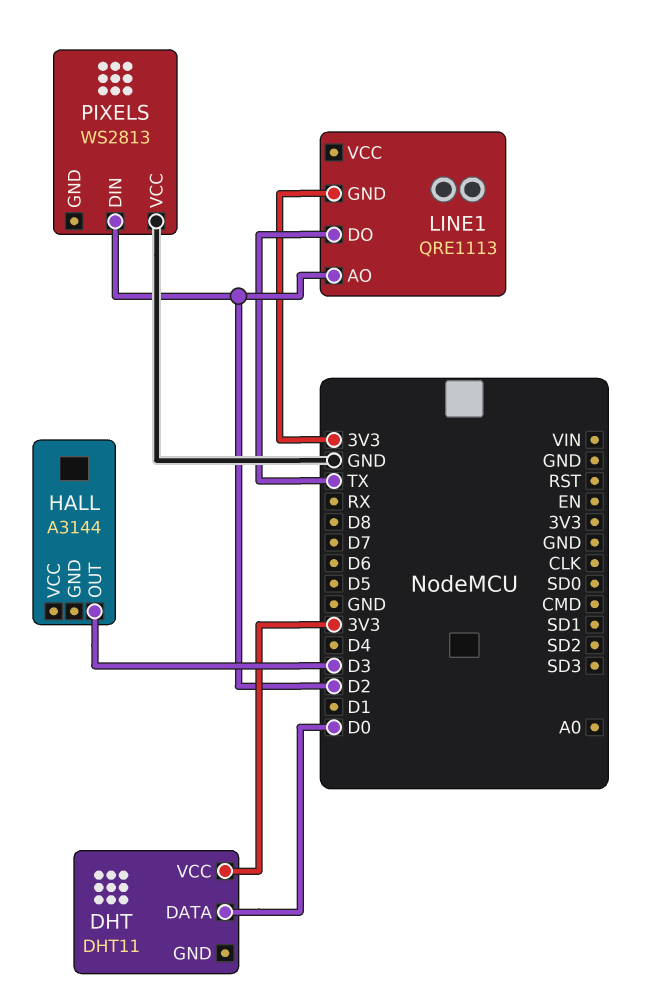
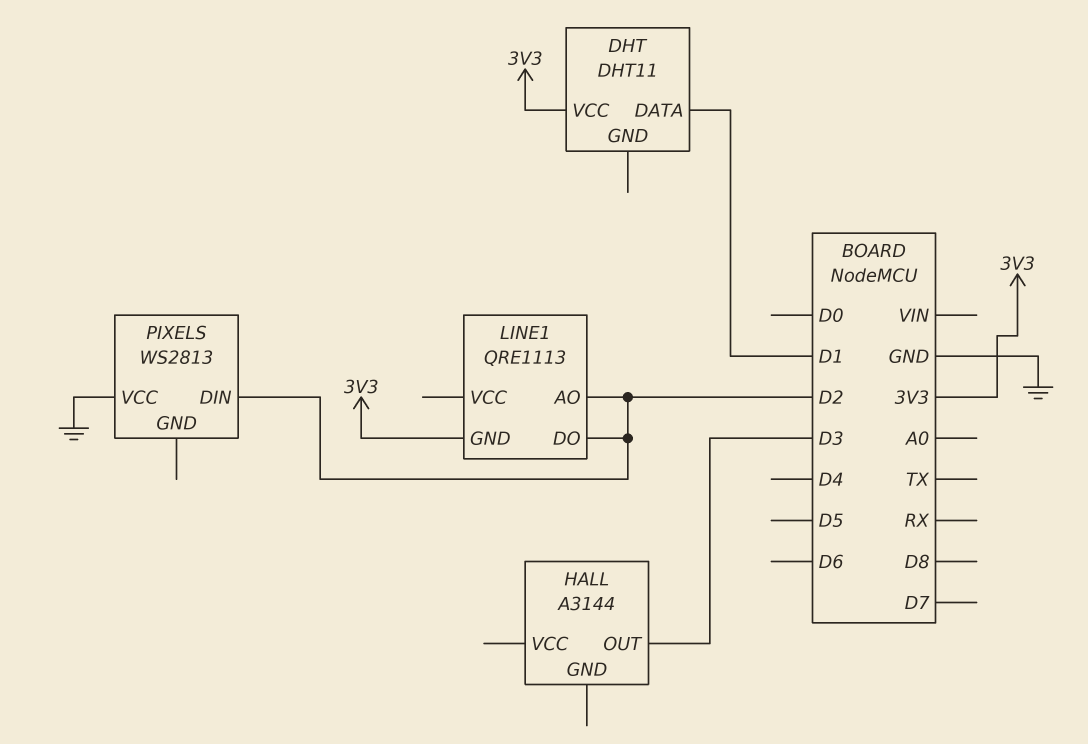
DHT pin DATA: D0 -> D1
LINE1 pin DO: TX -> D2

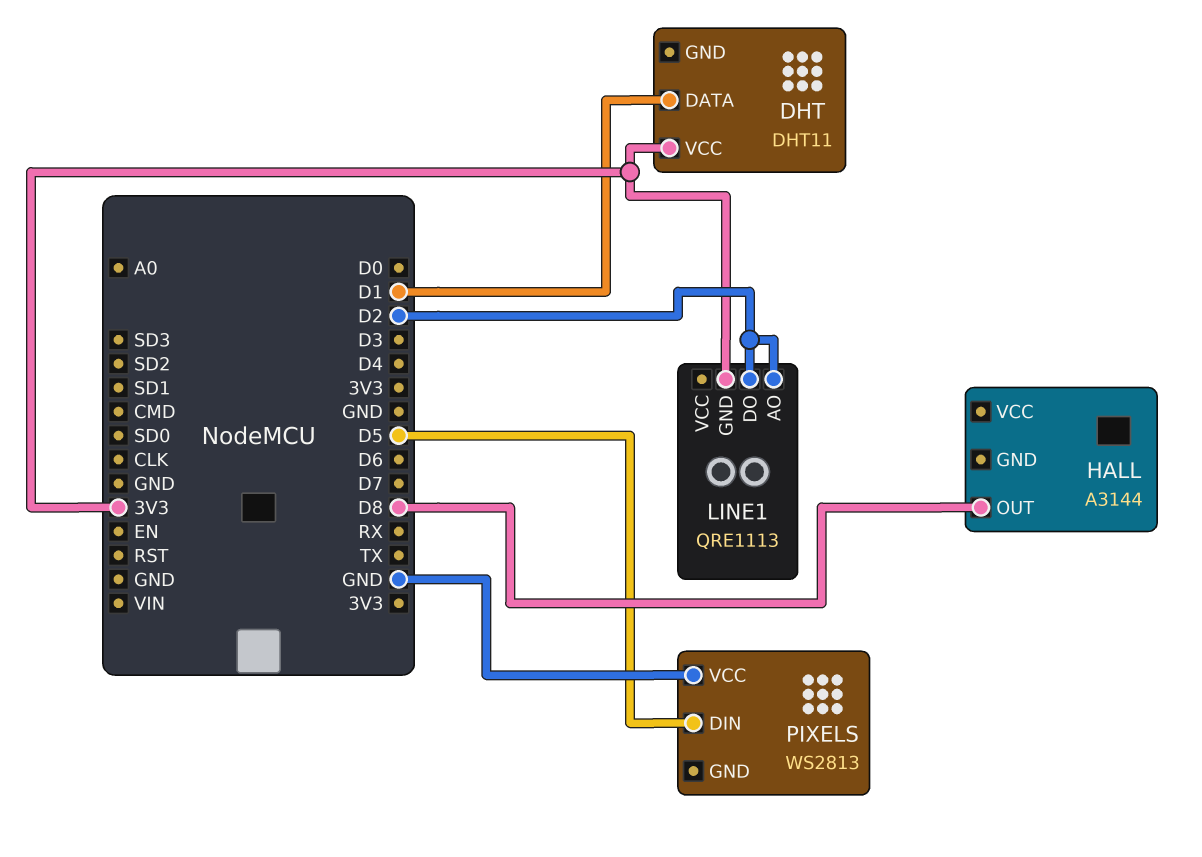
HALL pin OUT: D3 -> D8
PIXELS pin DIN: D2 -> D5

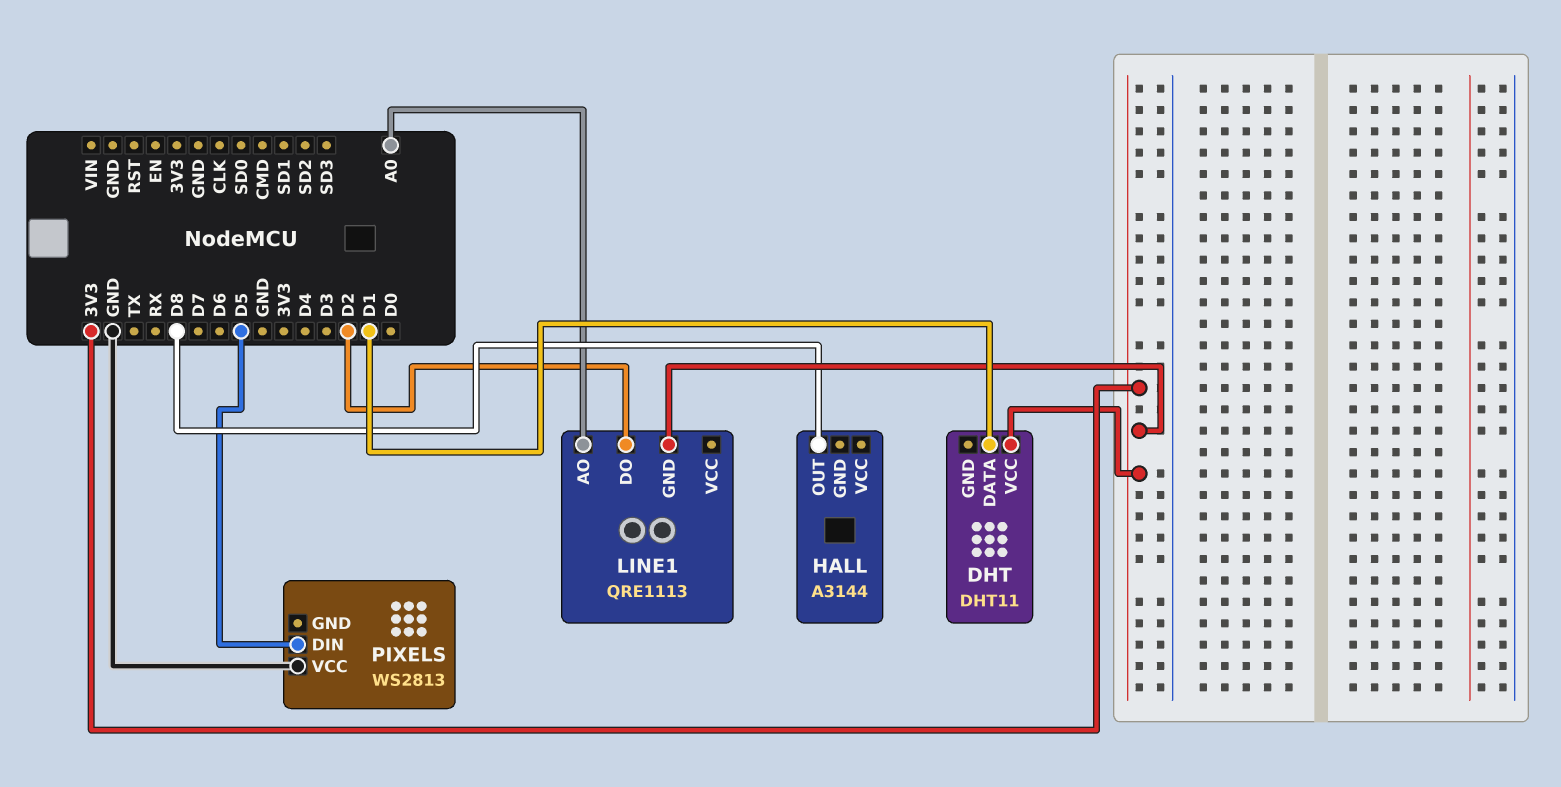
LINE1 pin AO: D2 -> A0

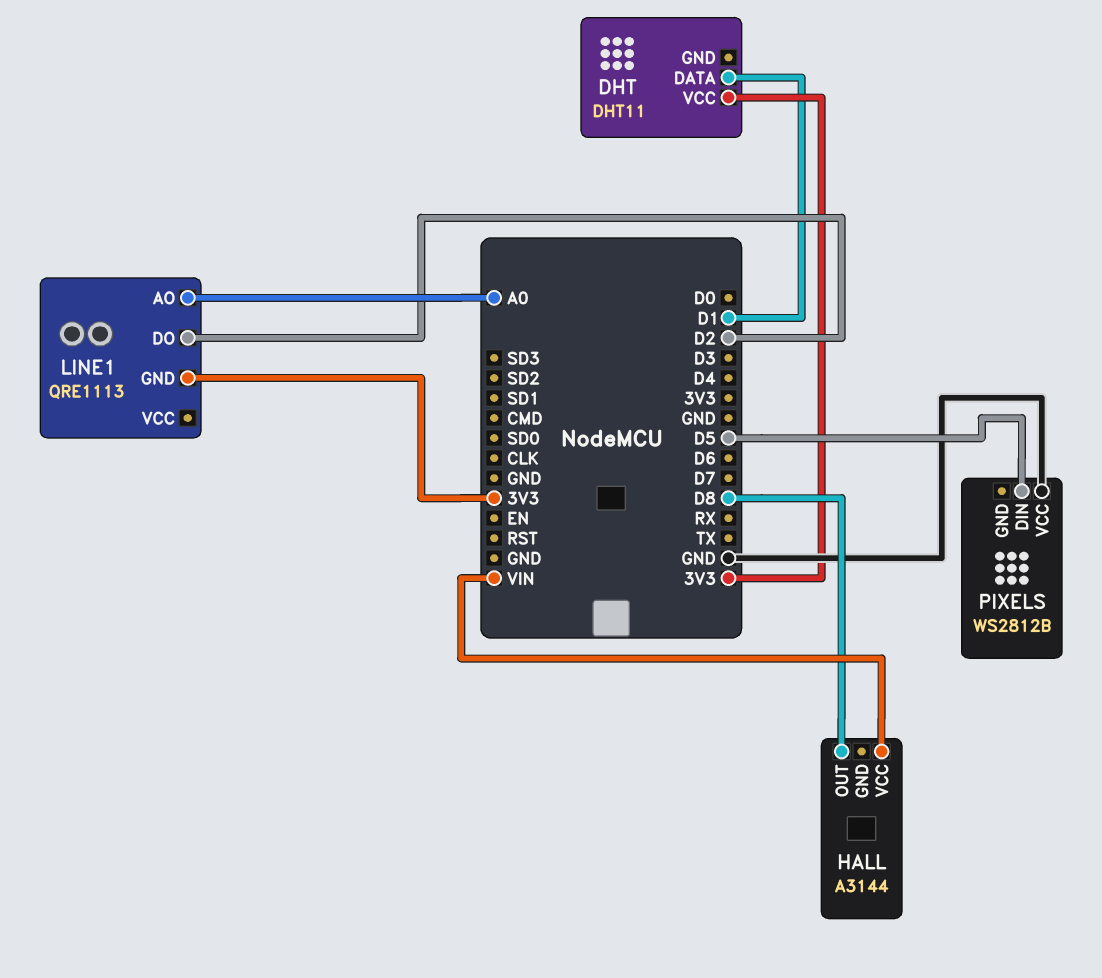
HALL pin VCC: none -> VIN
PIXELS: WS2813 -> WS2812B

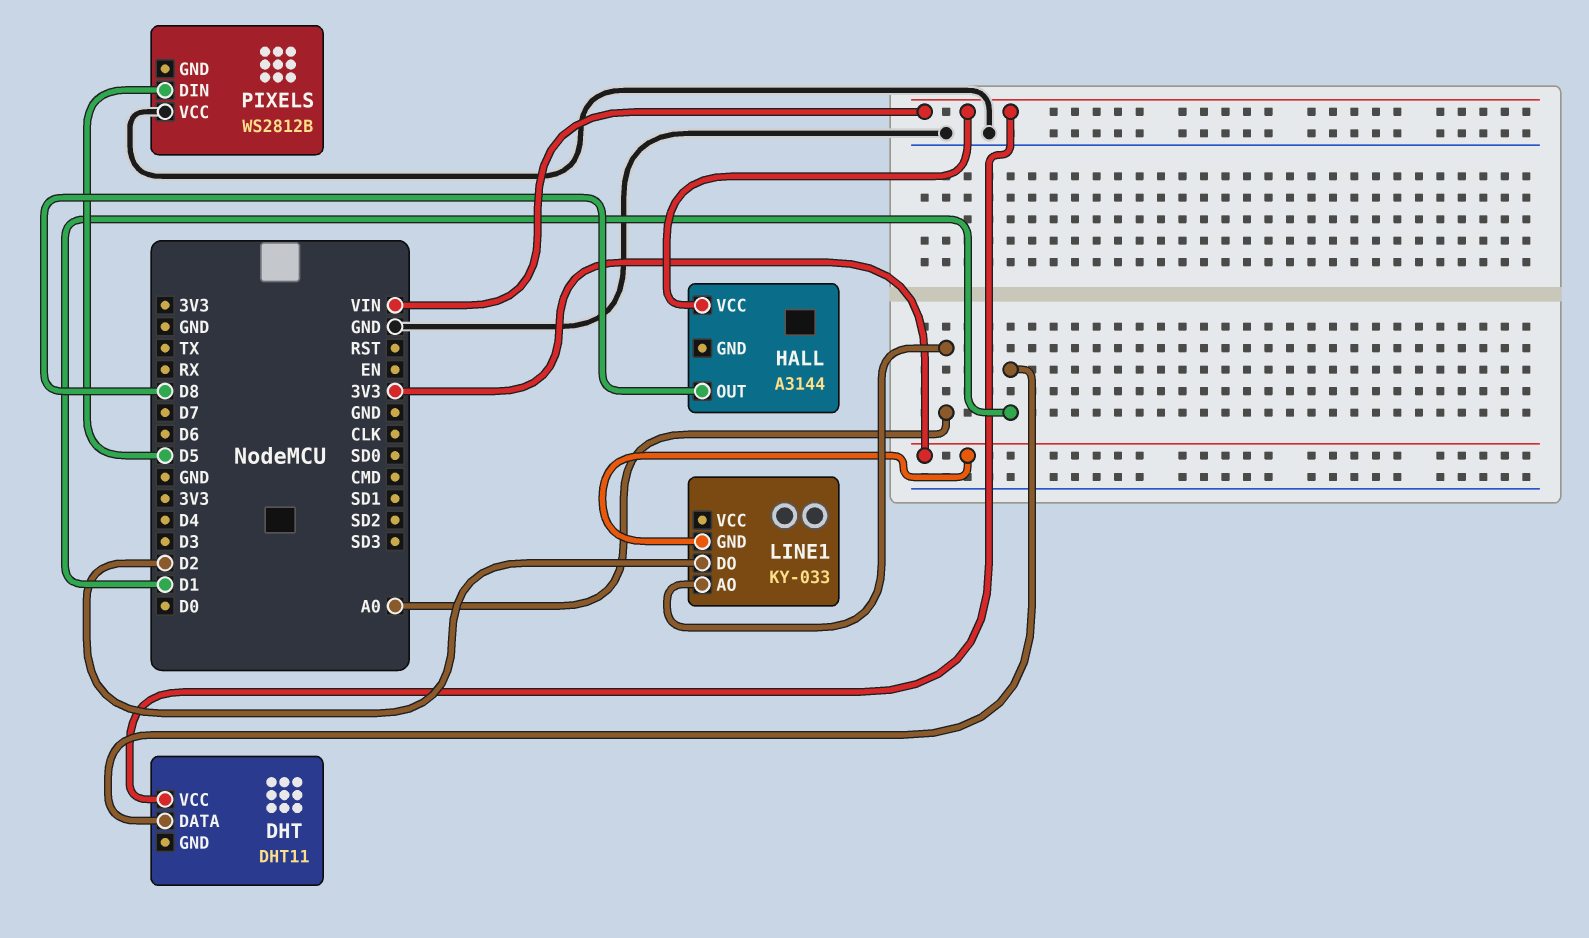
DHT pin VCC: 3V3 -> VIN
LINE1: QRE1113 -> KY-033

